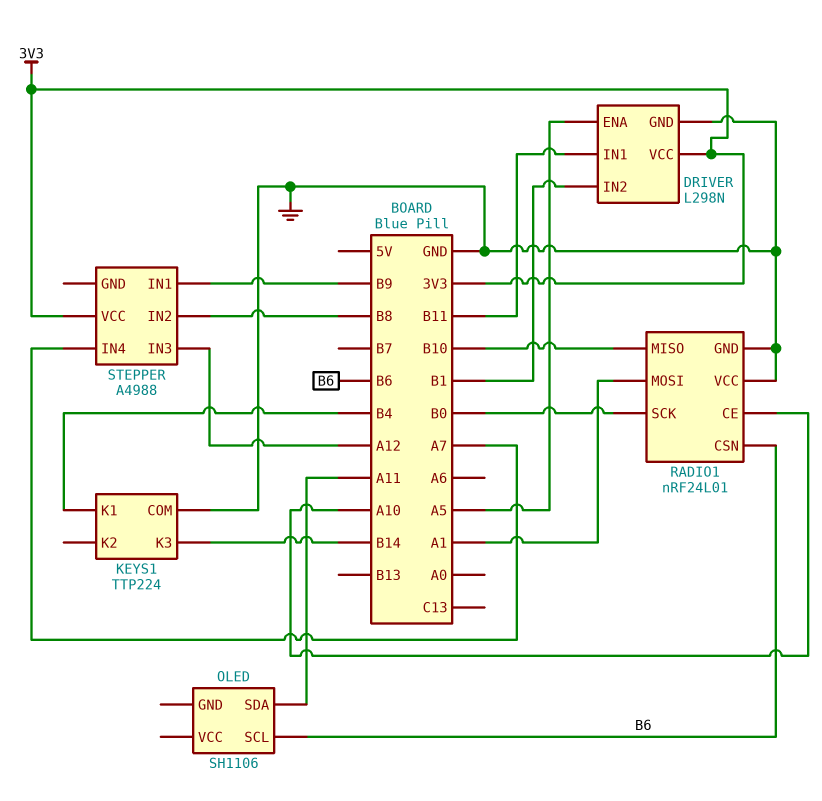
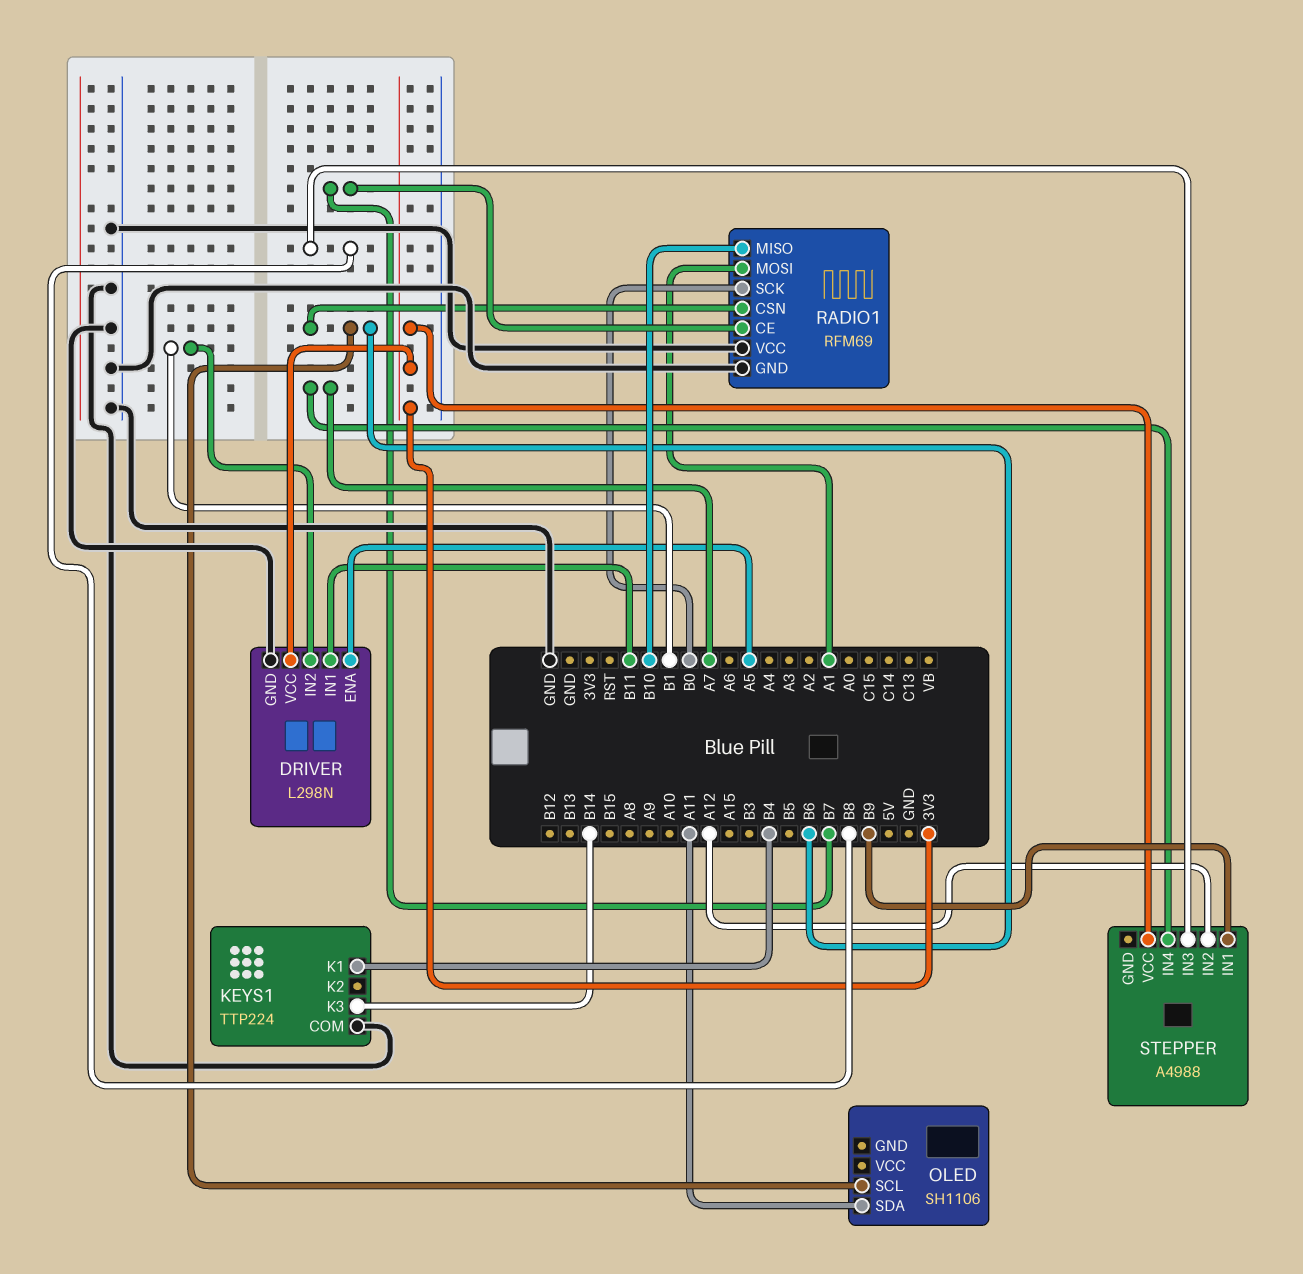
RADIO1: nRF24L01 -> RFM69
RADIO1 pin CE: A10 -> B7
STEPPER pin IN2: B8 -> A12
STEPPER pin IN3: A12 -> B8

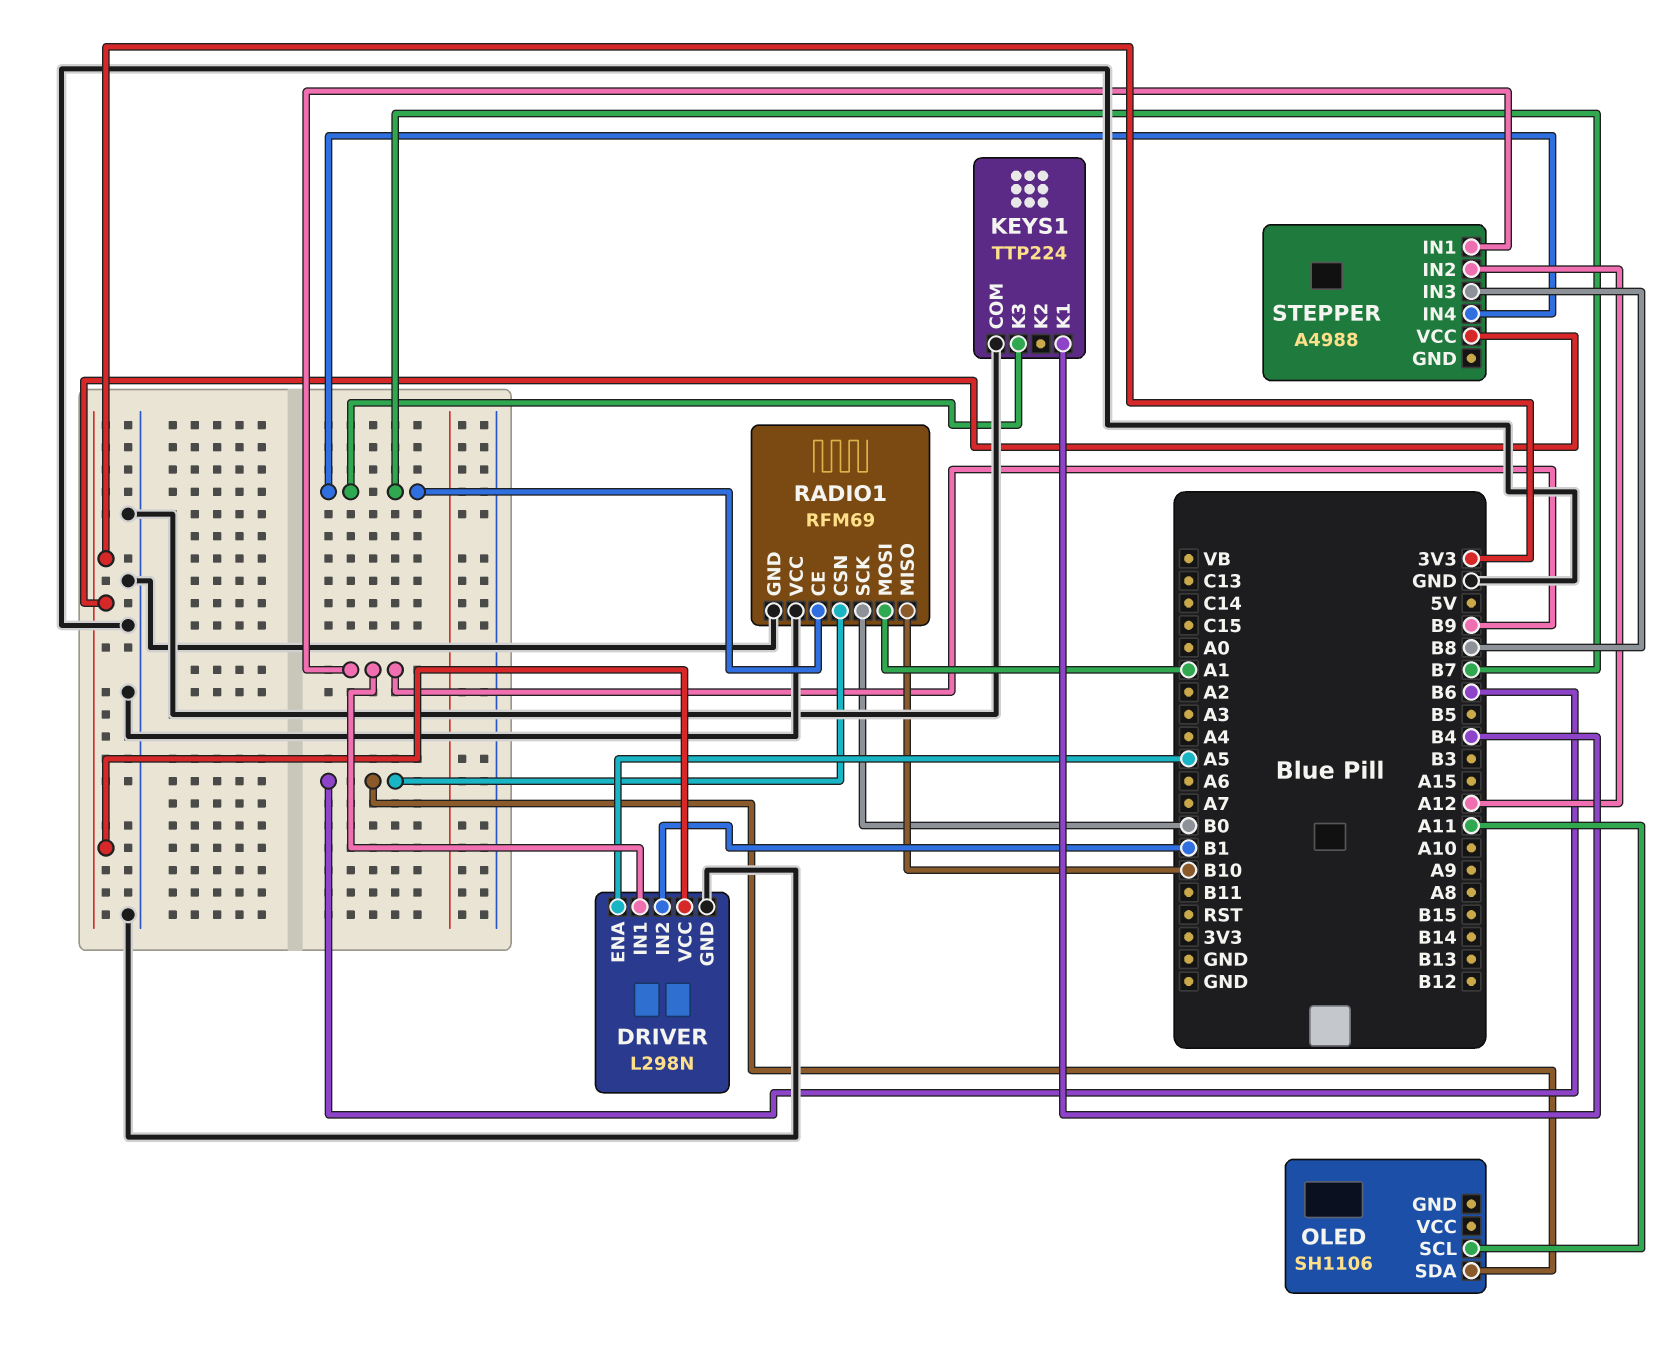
DRIVER pin IN1: B11 -> B9
KEYS1 pin K3: B14 -> B7
OLED pin SCL: B6 -> A11
OLED pin SDA: A11 -> B6
STEPPER pin IN4: A7 -> B7

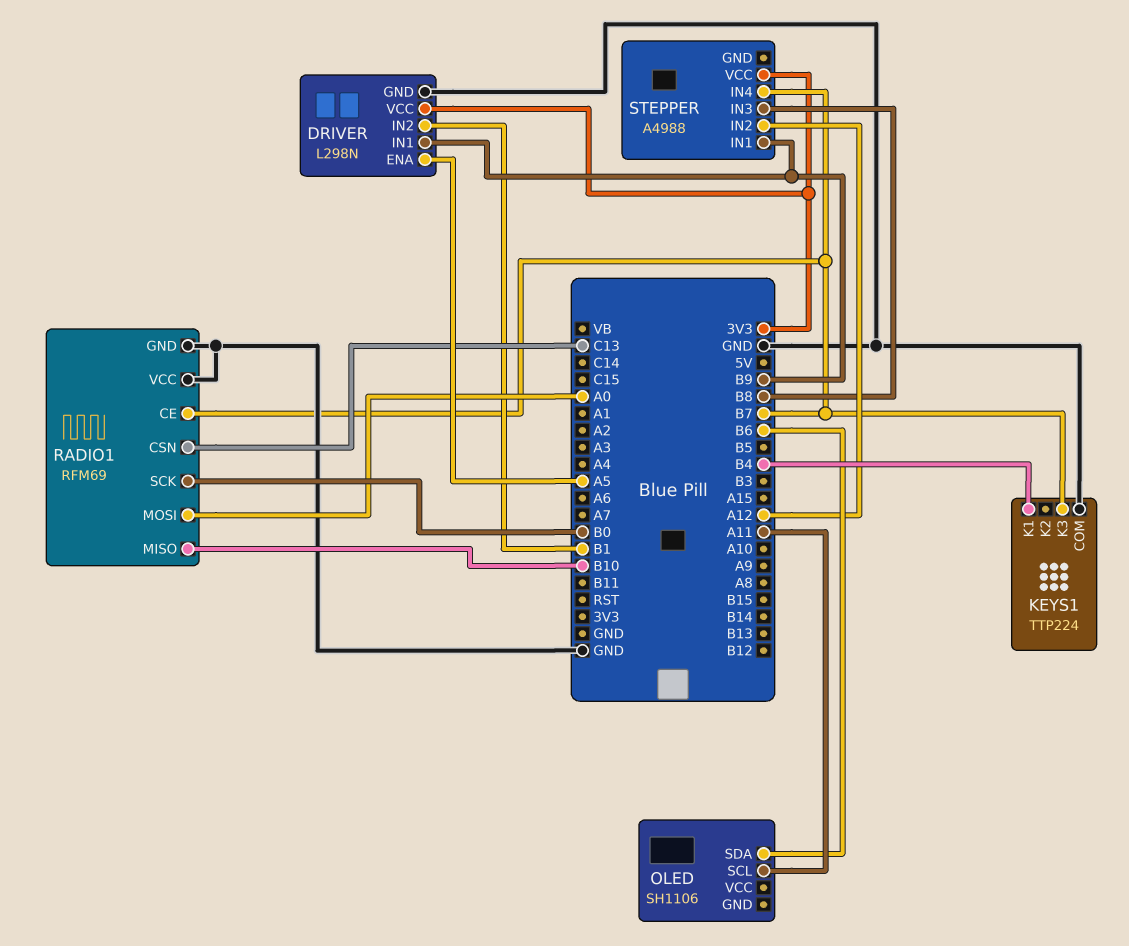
RADIO1 pin CSN: B6 -> C13
RADIO1 pin MOSI: A1 -> A0

